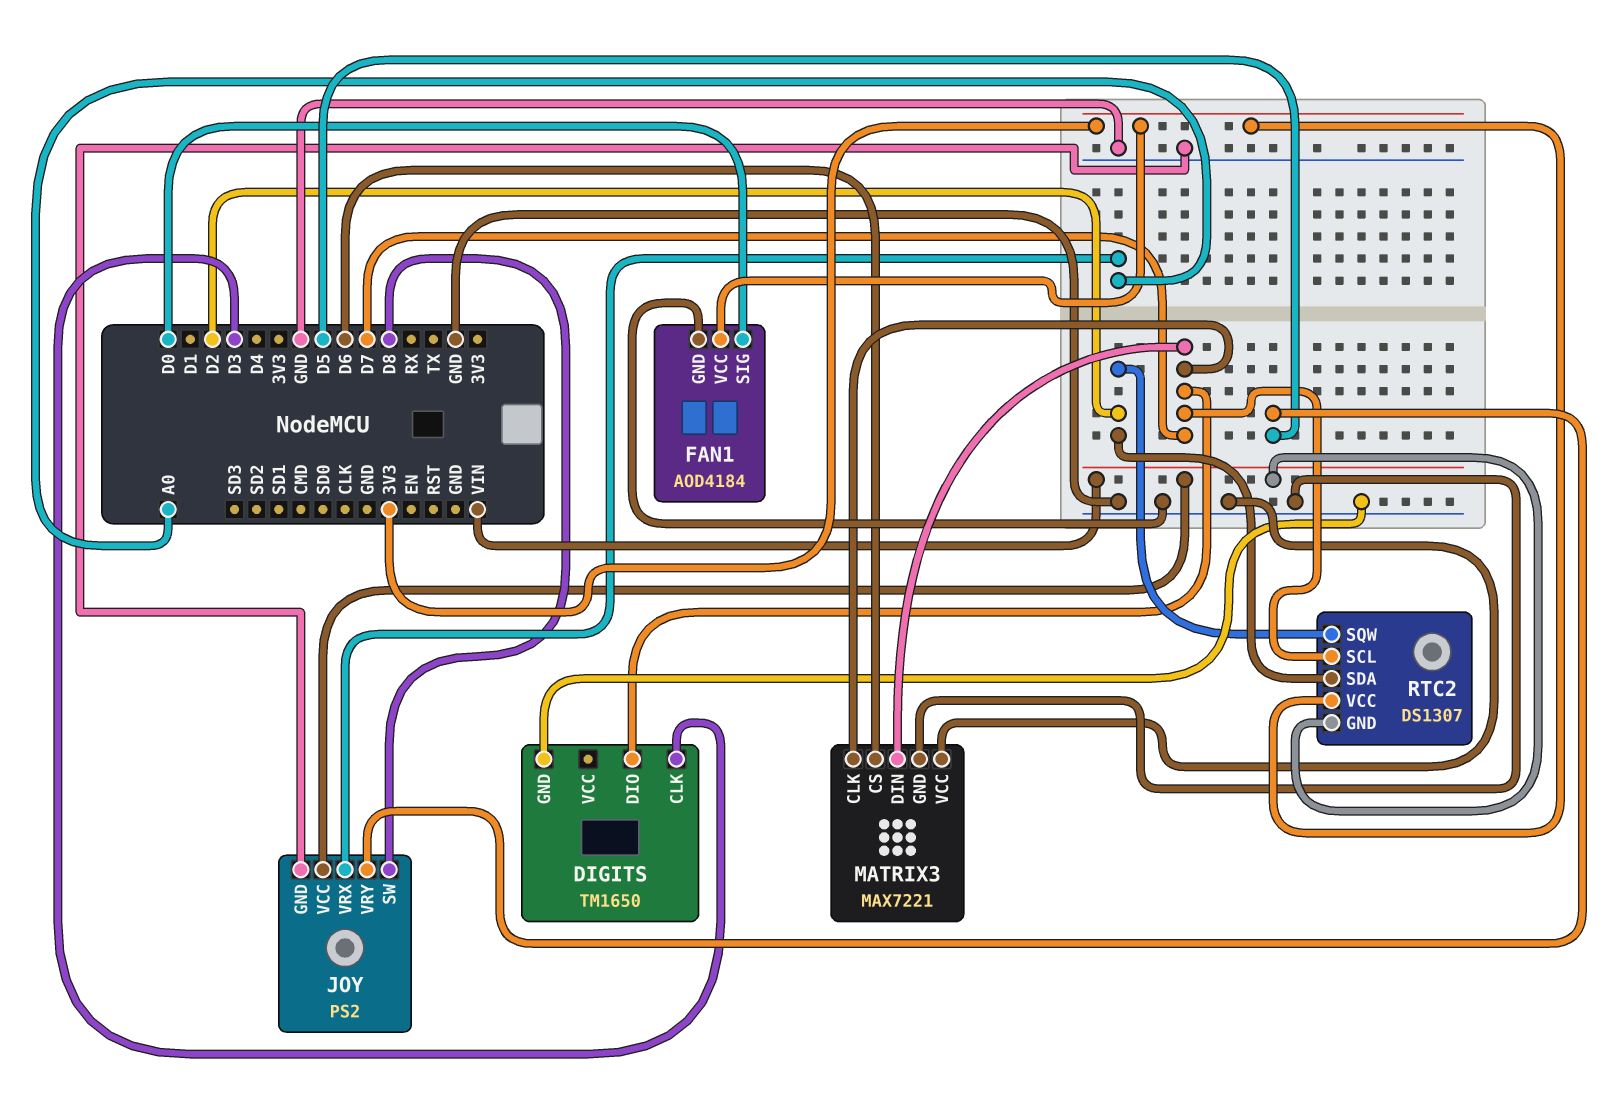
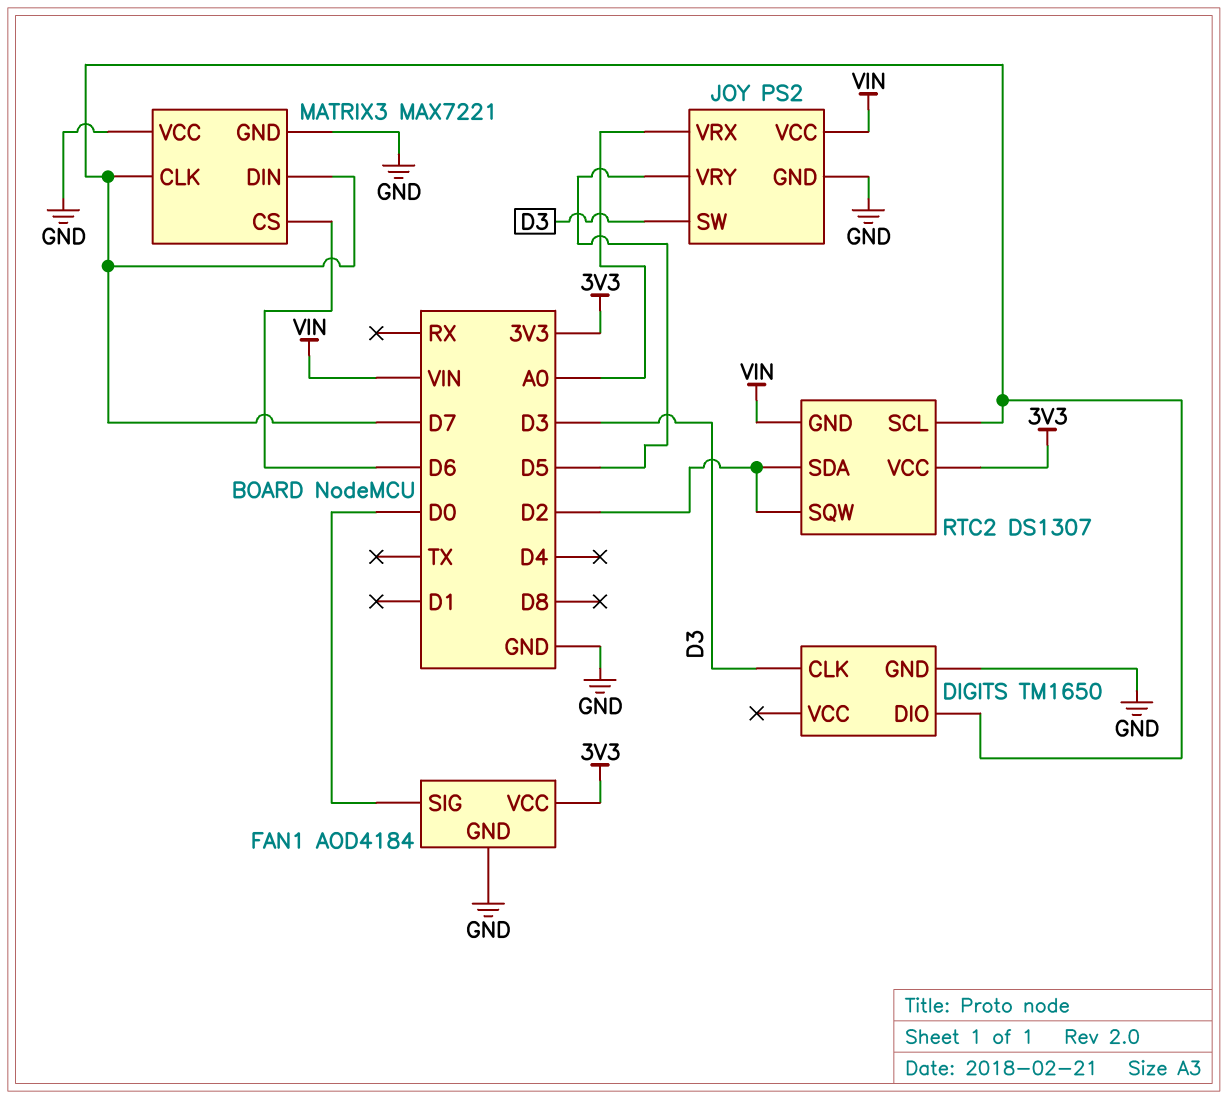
JOY pin SW: D8 -> D3

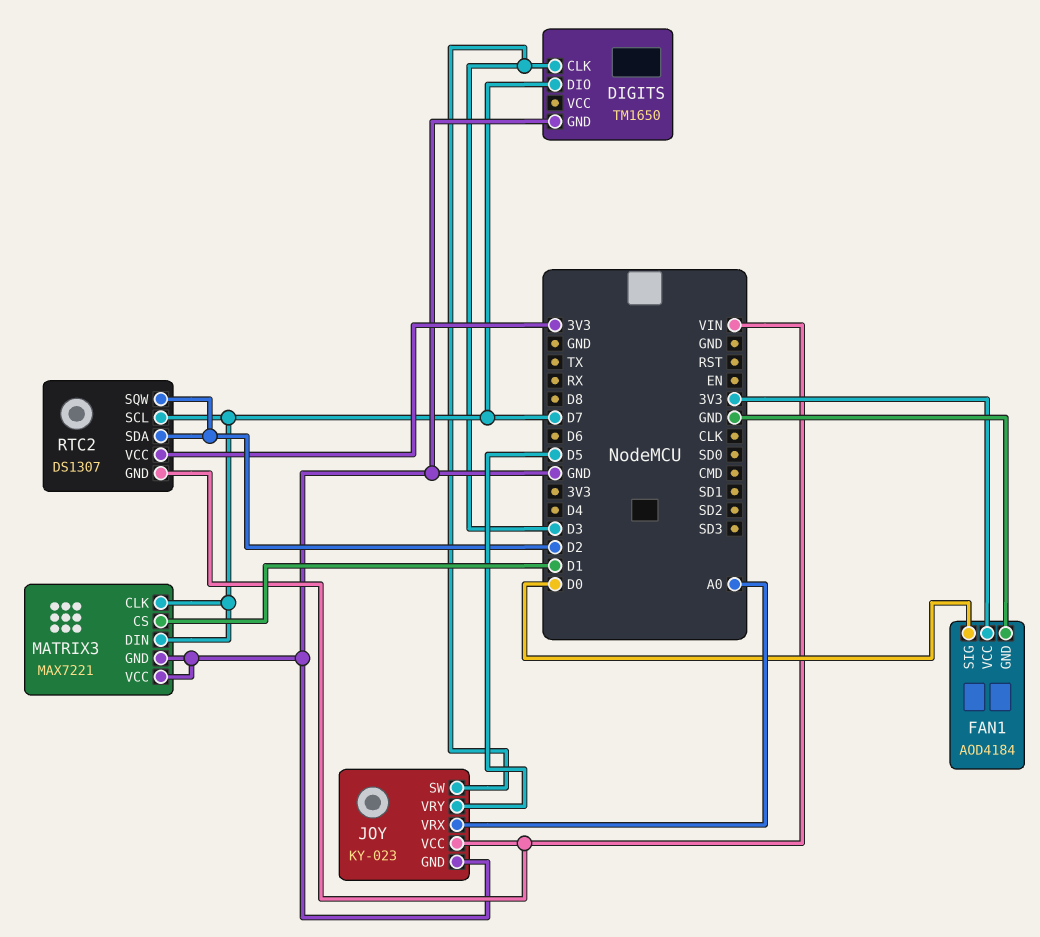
JOY: PS2 -> KY-023
MATRIX3 pin CS: D6 -> D1

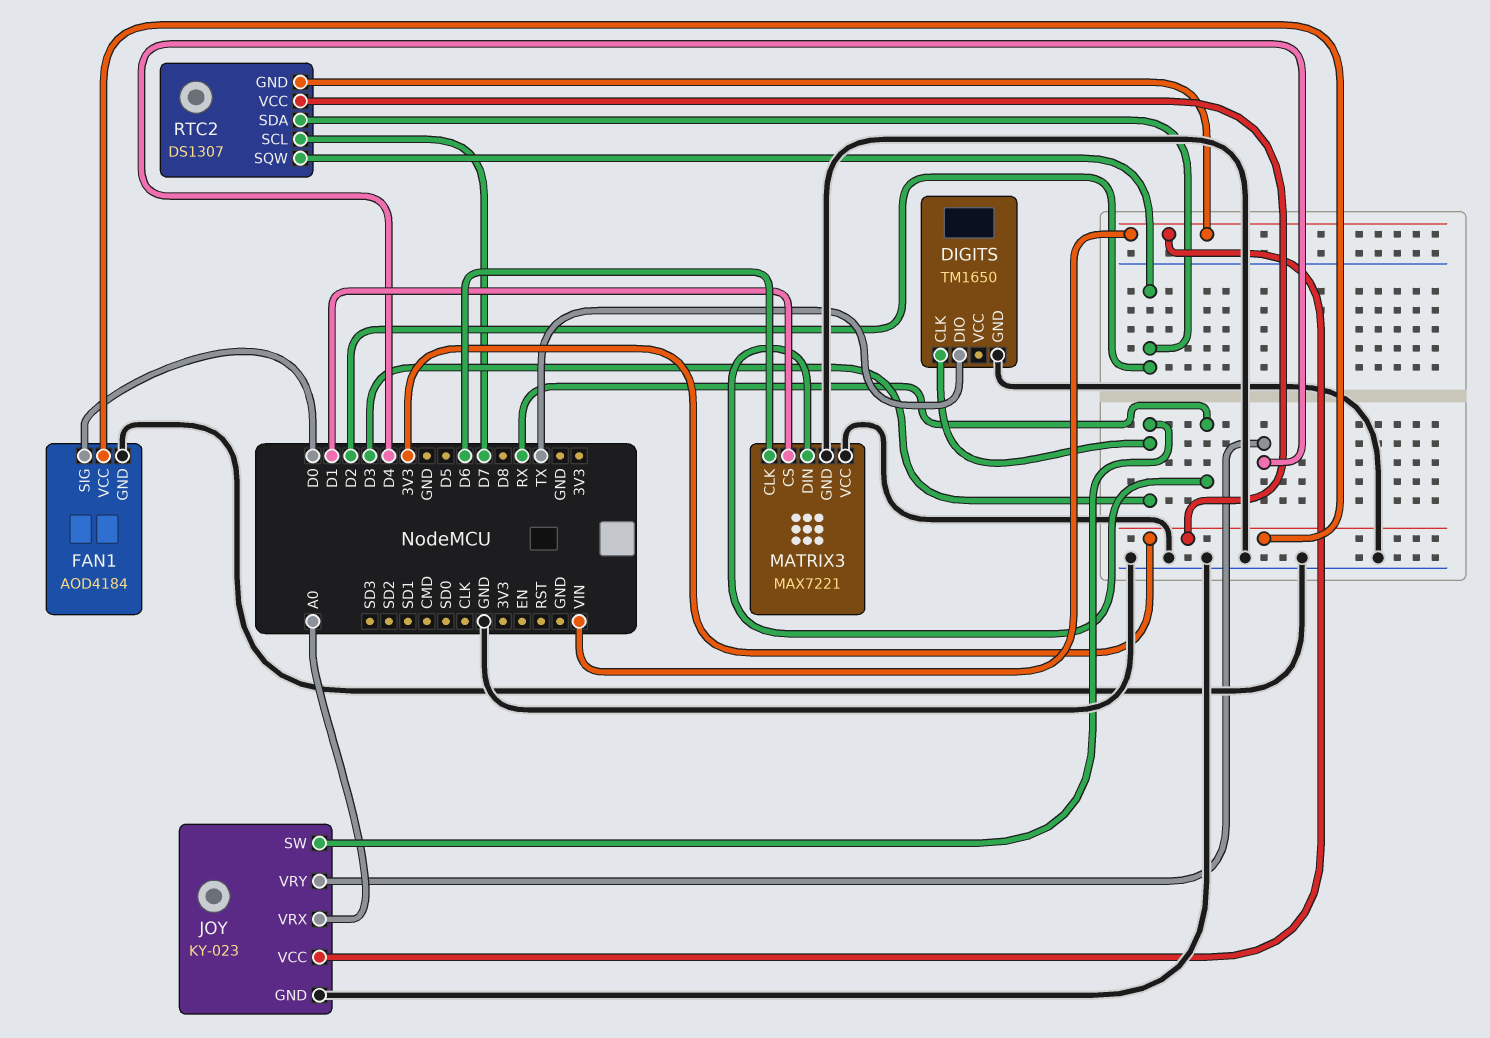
DIGITS pin DIO: D7 -> TX
JOY pin VRY: D5 -> D4
MATRIX3 pin CLK: D7 -> D6
MATRIX3 pin DIN: D7 -> RX

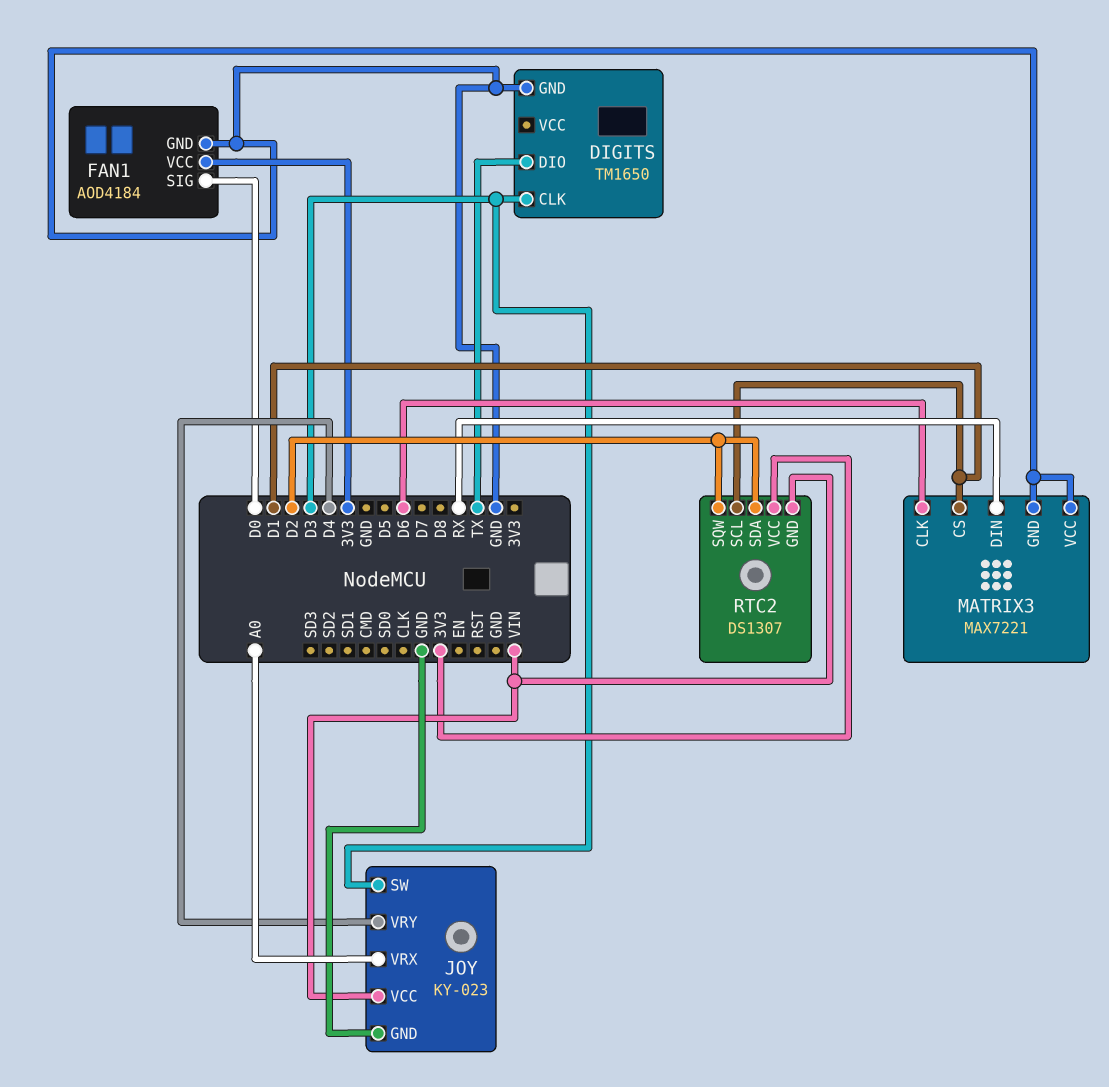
RTC2 pin SCL: D7 -> D1

